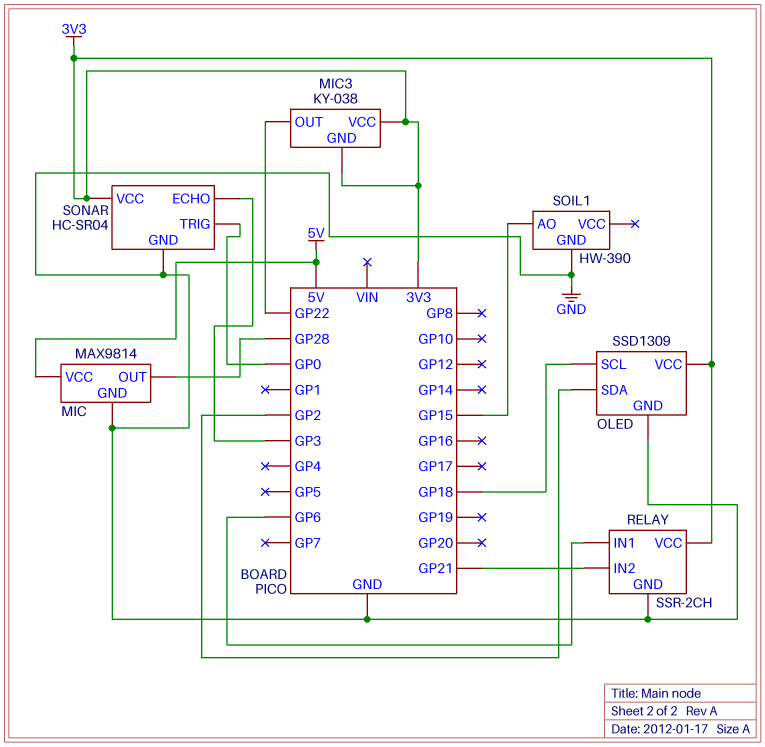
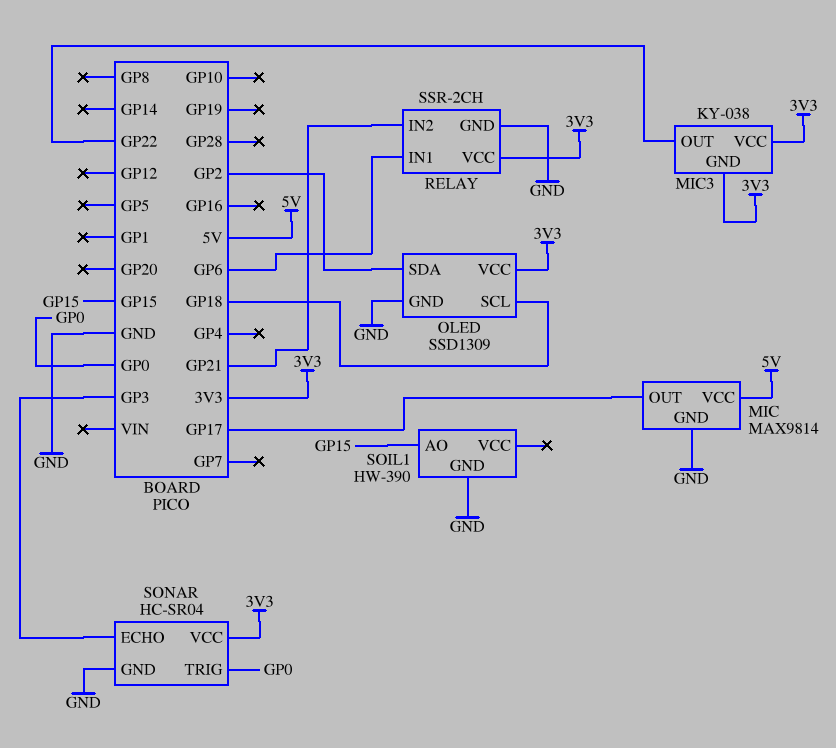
MIC pin OUT: GP28 -> GP17

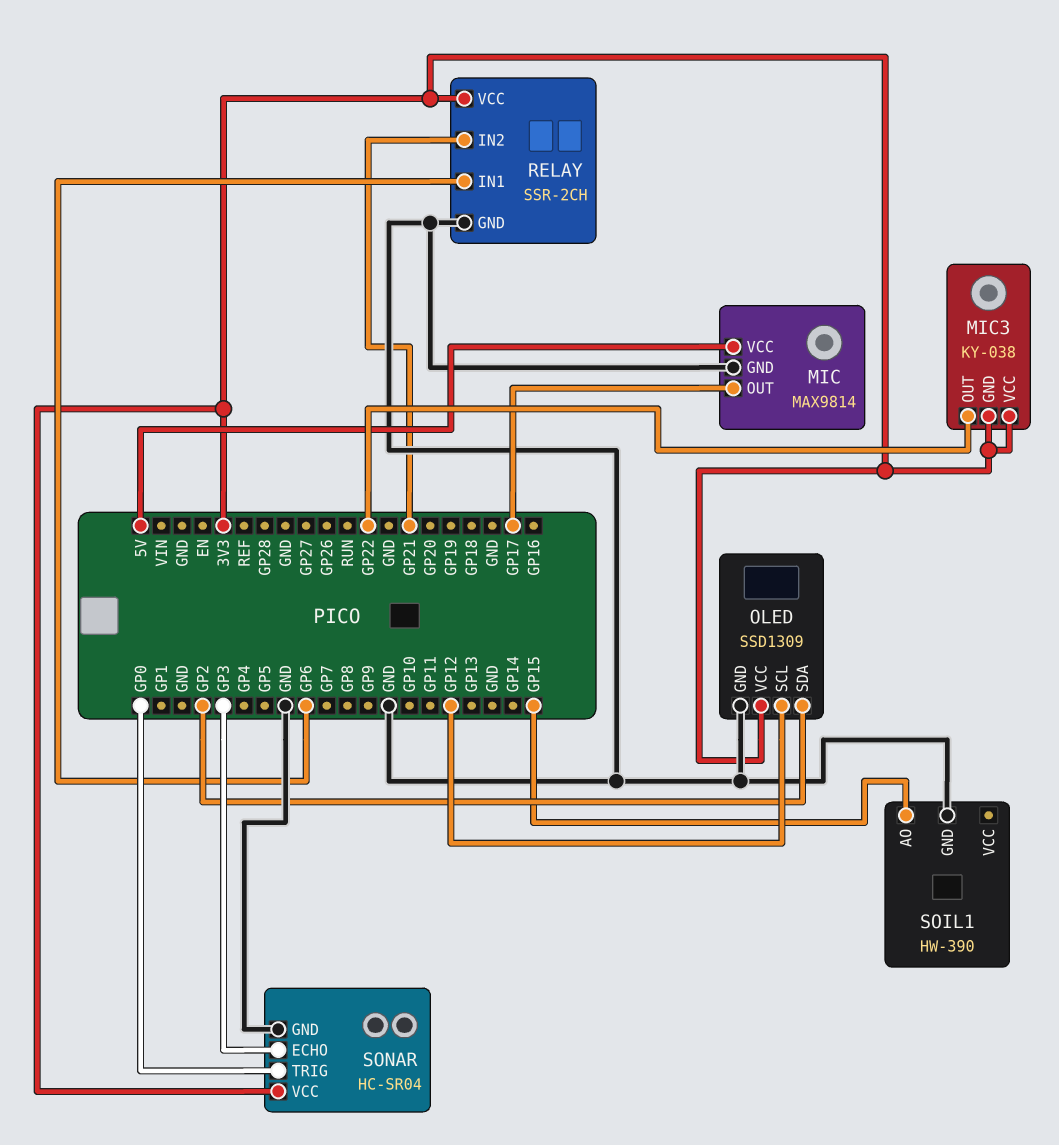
OLED pin SCL: GP18 -> GP12

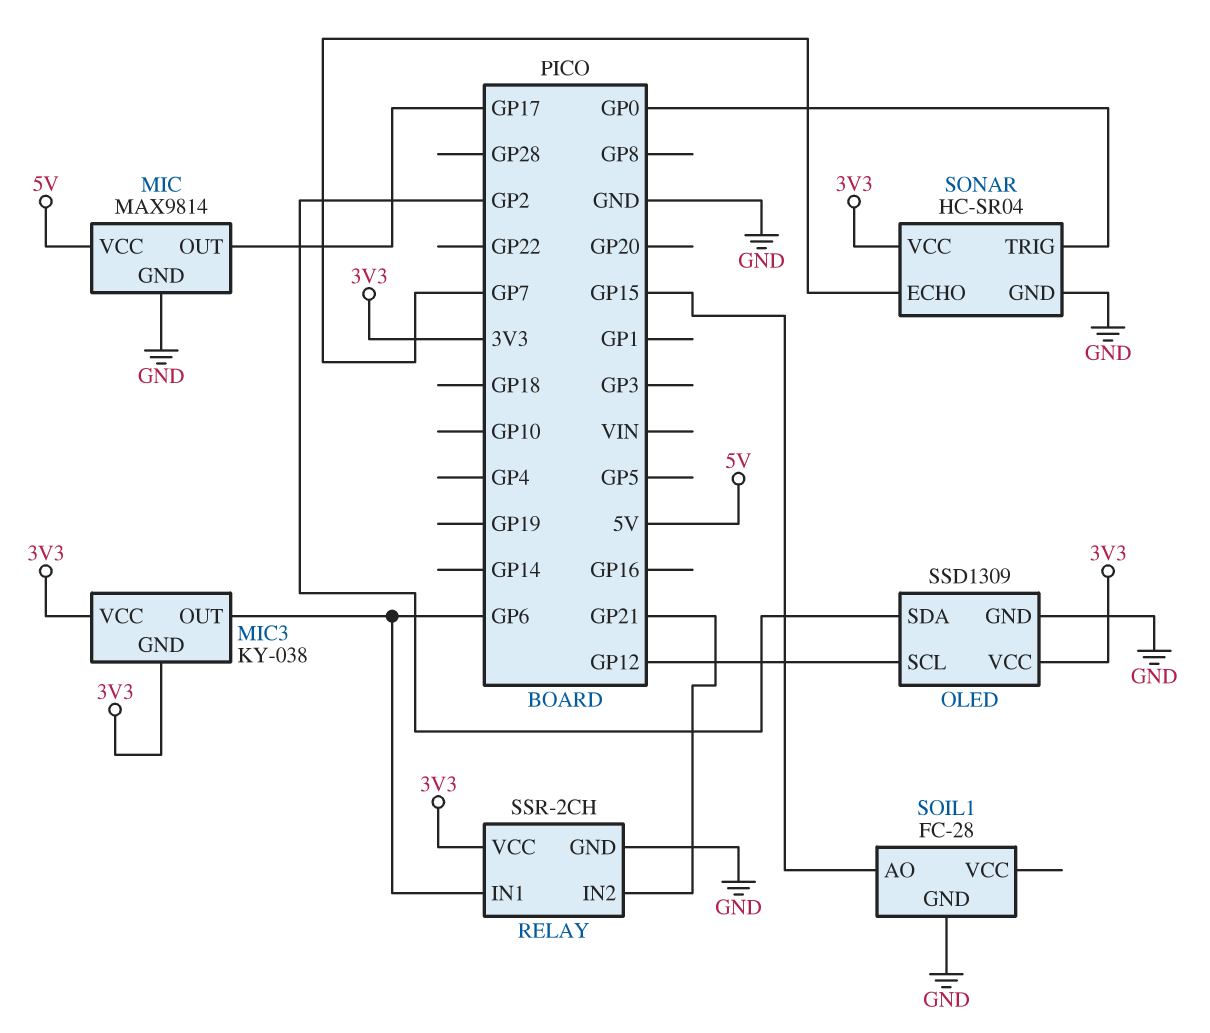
MIC3 pin OUT: GP22 -> GP6
SOIL1: HW-390 -> FC-28
SONAR pin ECHO: GP3 -> GP7

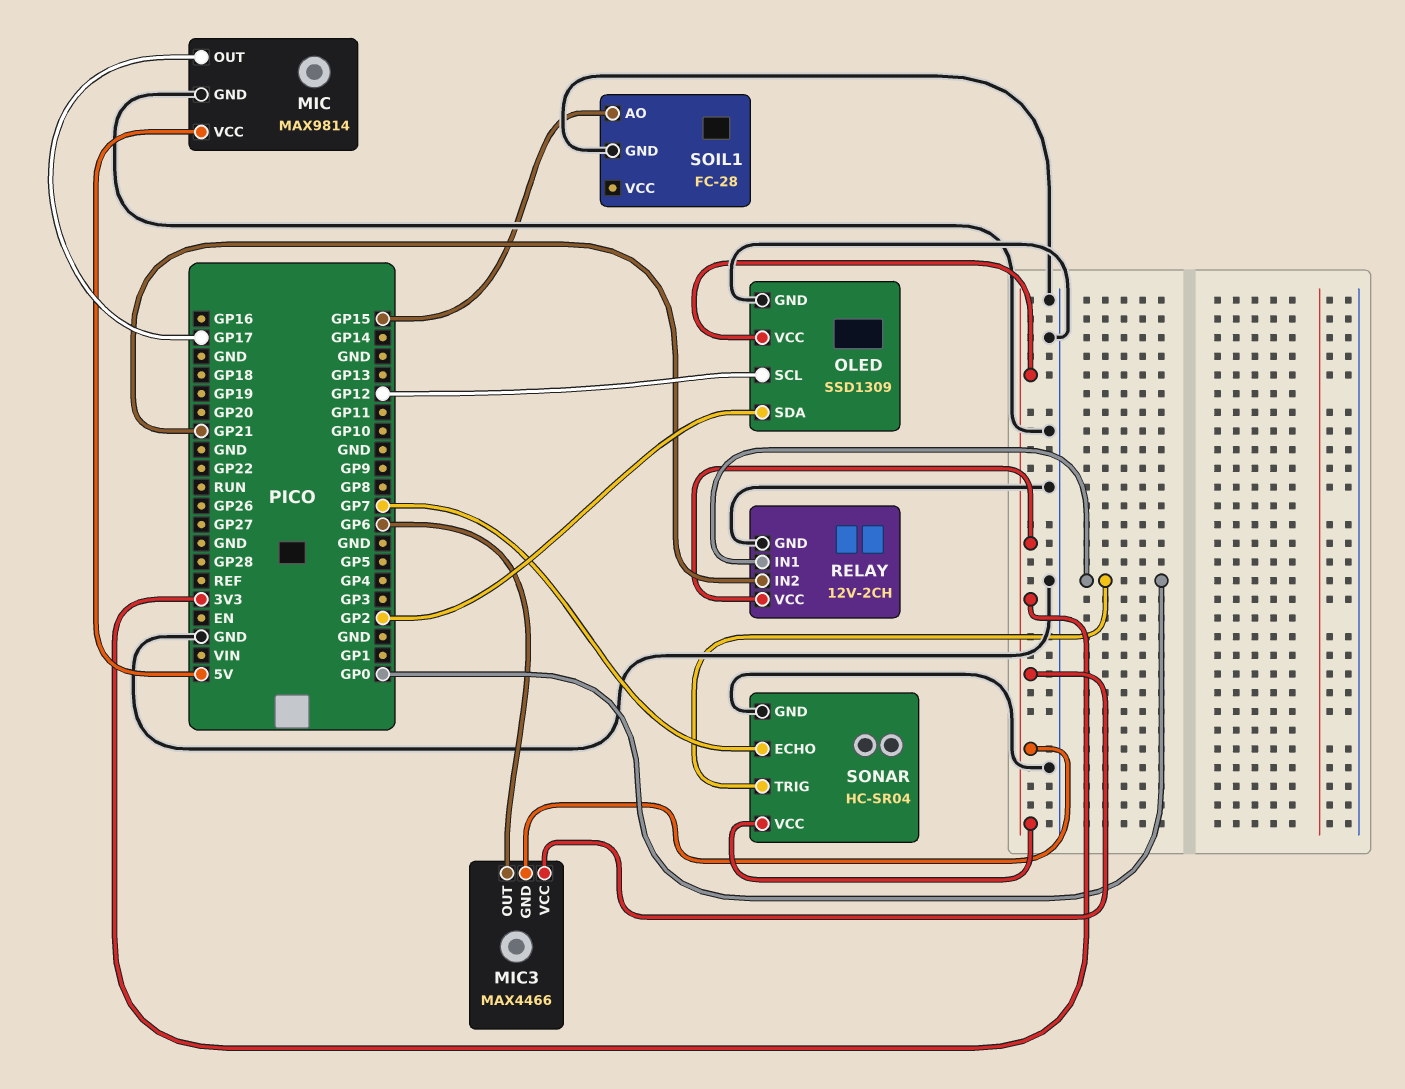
MIC3: KY-038 -> MAX4466
RELAY: SSR-2CH -> 12V-2CH
RELAY pin IN1: GP6 -> GP0

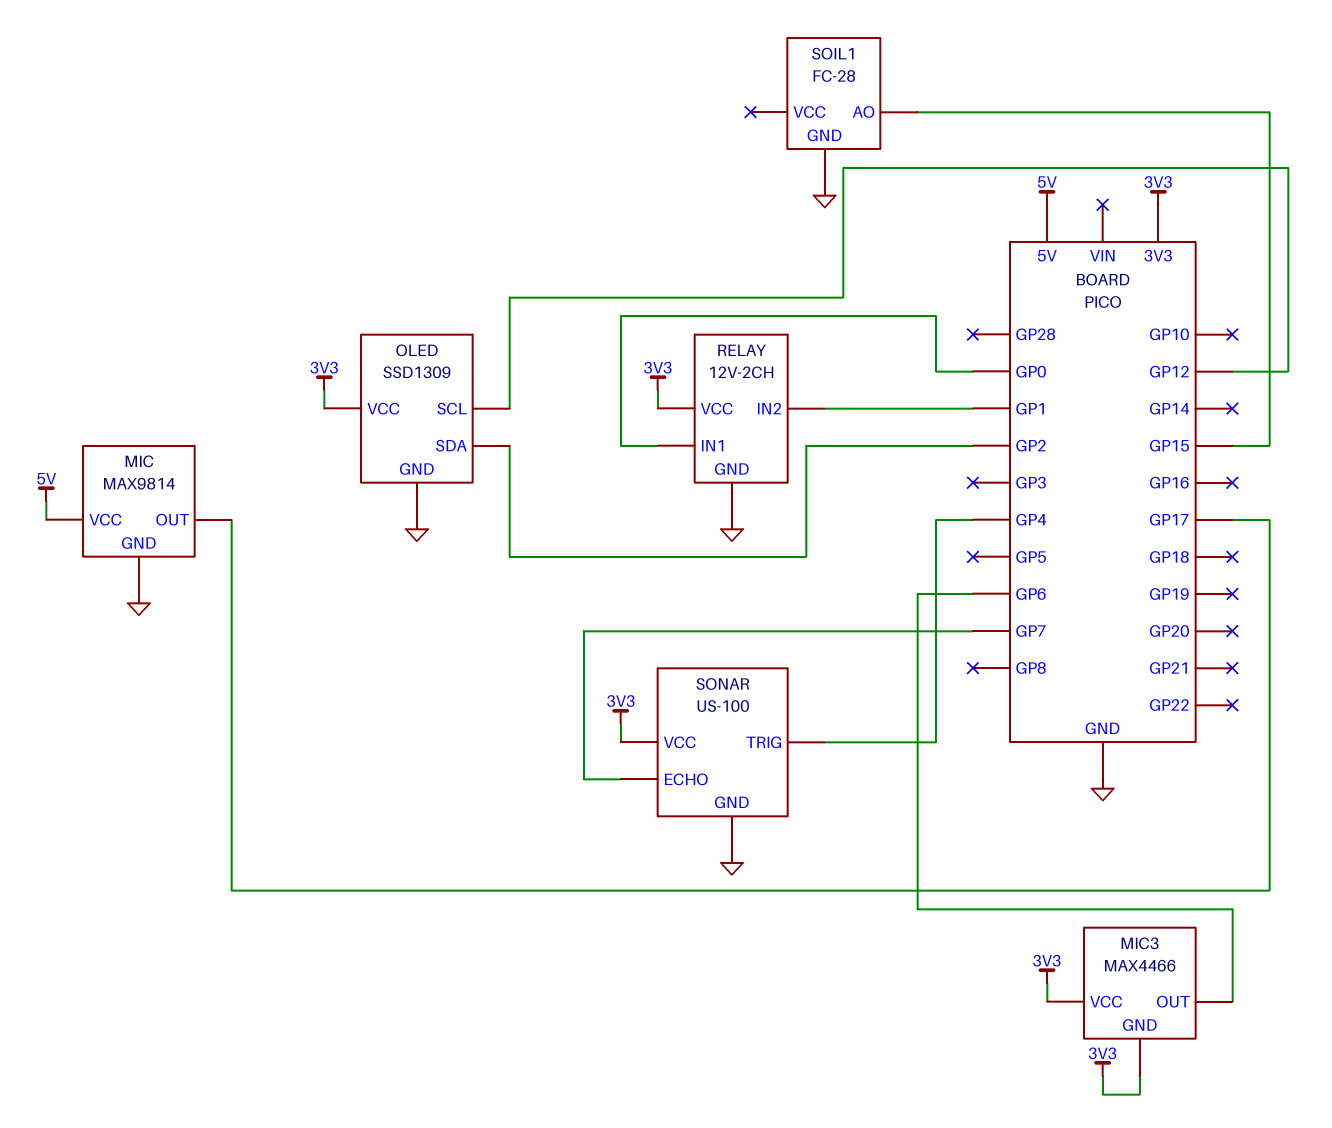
RELAY pin IN2: GP21 -> GP1
SONAR: HC-SR04 -> US-100
SONAR pin TRIG: GP0 -> GP4

